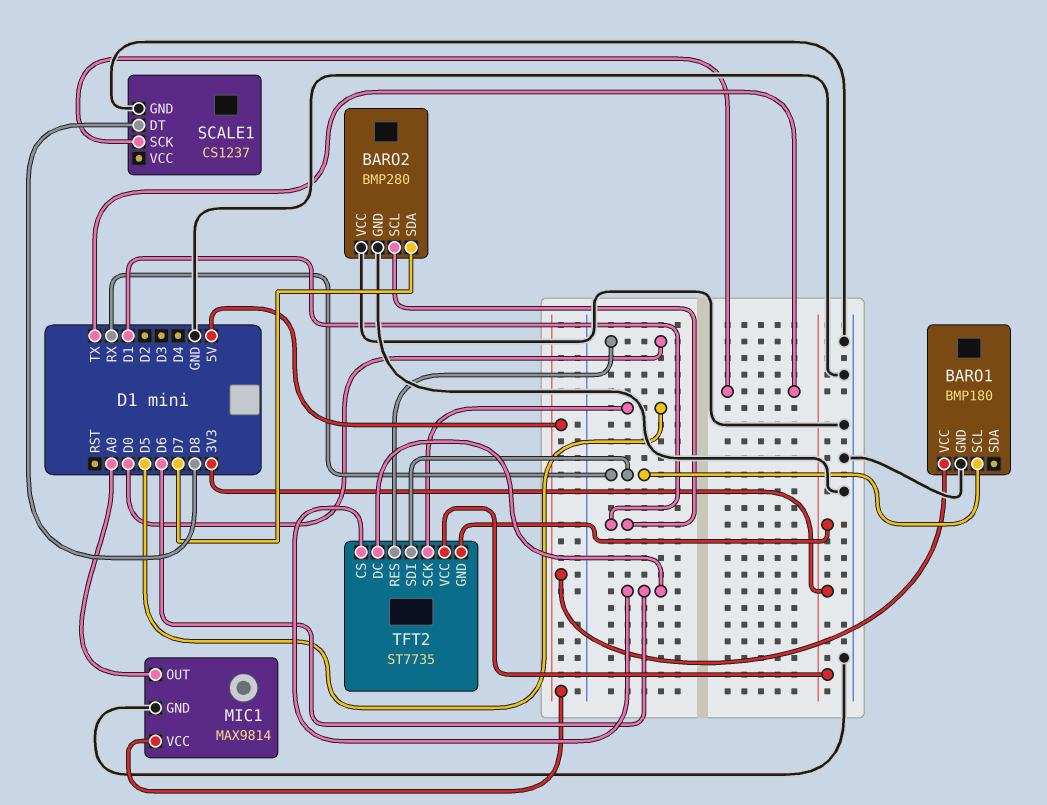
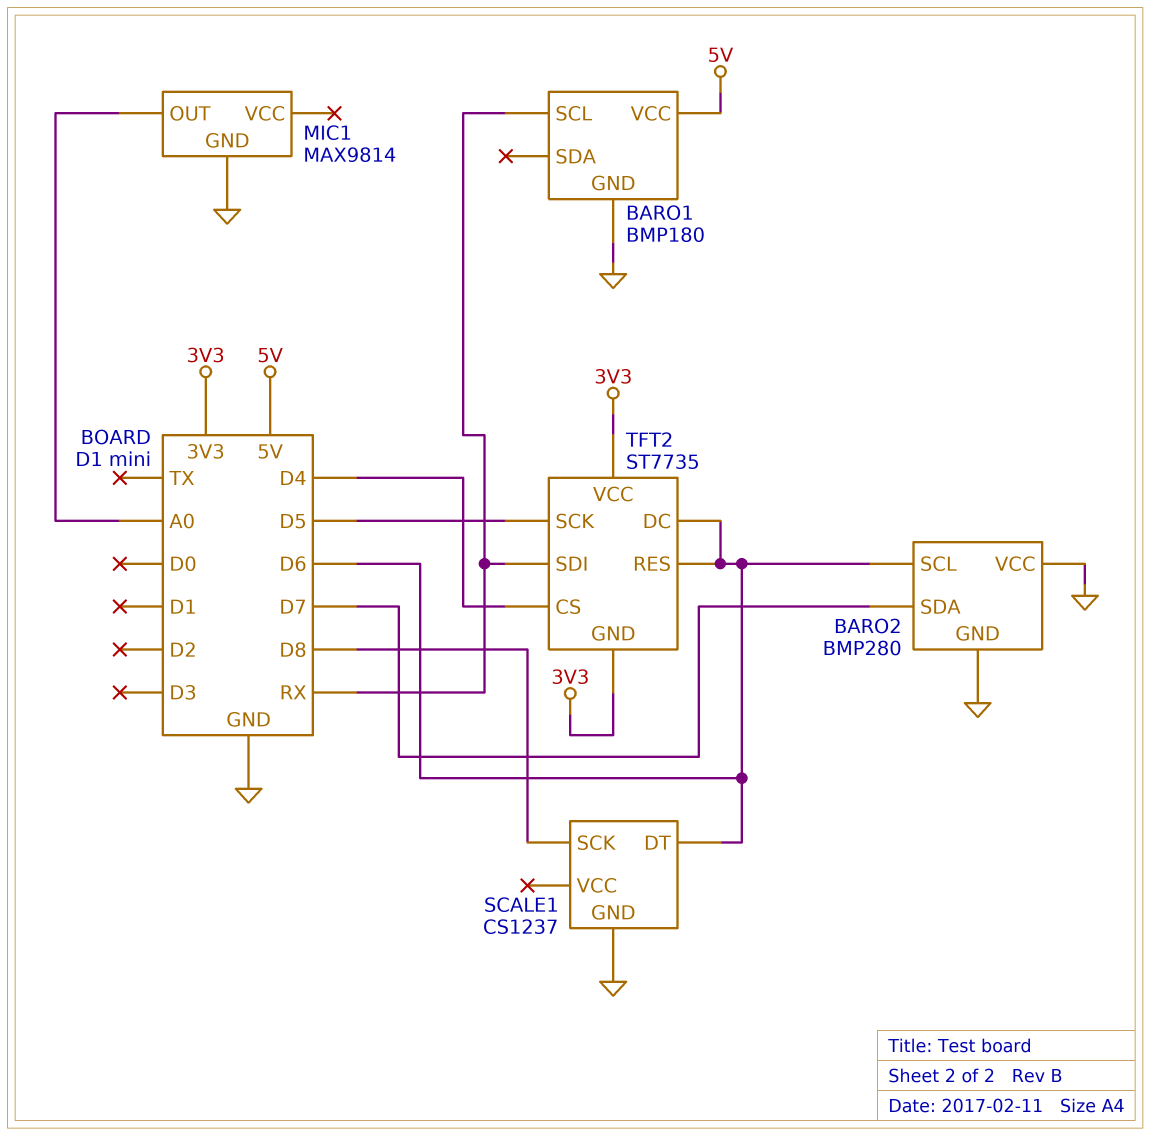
BARO2 pin SCL: D1 -> D6
MIC1 pin VCC: 5V -> none
SCALE1 pin DT: D8 -> D6
SCALE1 pin SCK: TX -> D8
TFT2 pin CS: D6 -> D4
TFT2 pin RES: D0 -> D6

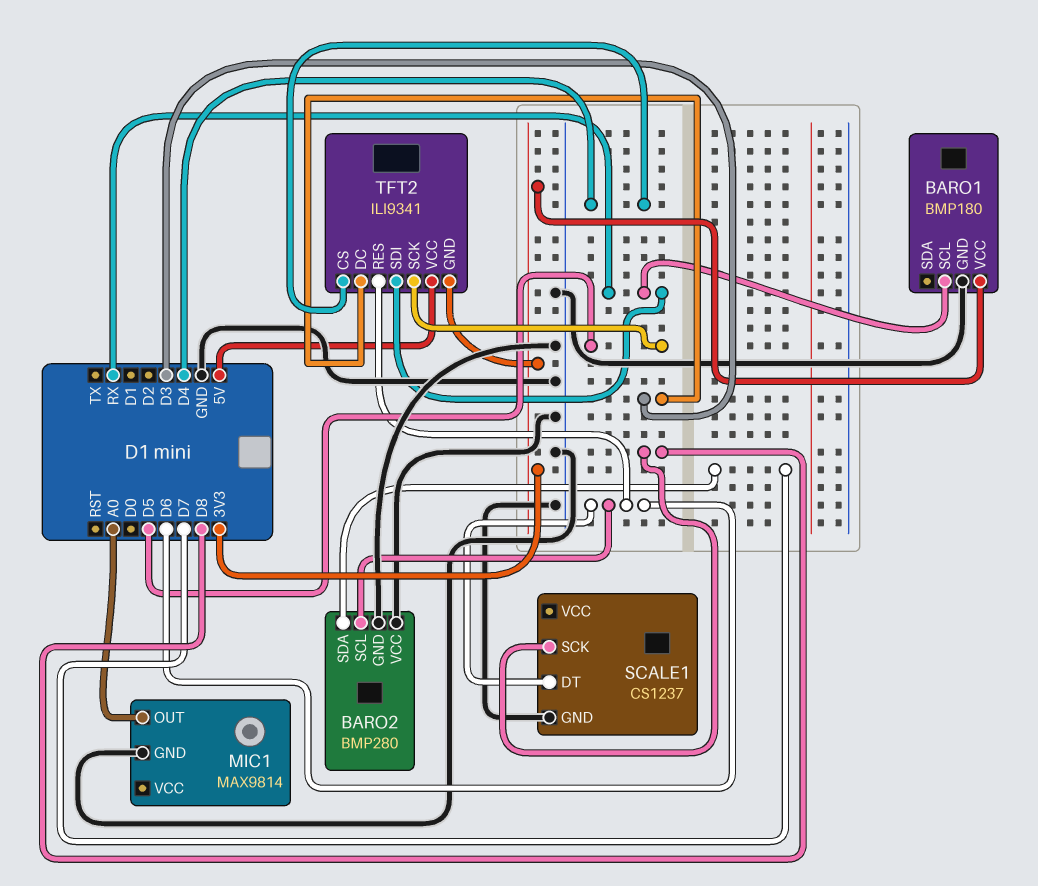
BARO1 pin VCC: 5V -> 3V3
TFT2: ST7735 -> ILI9341
TFT2 pin DC: D6 -> D3
TFT2 pin VCC: 3V3 -> 5V

